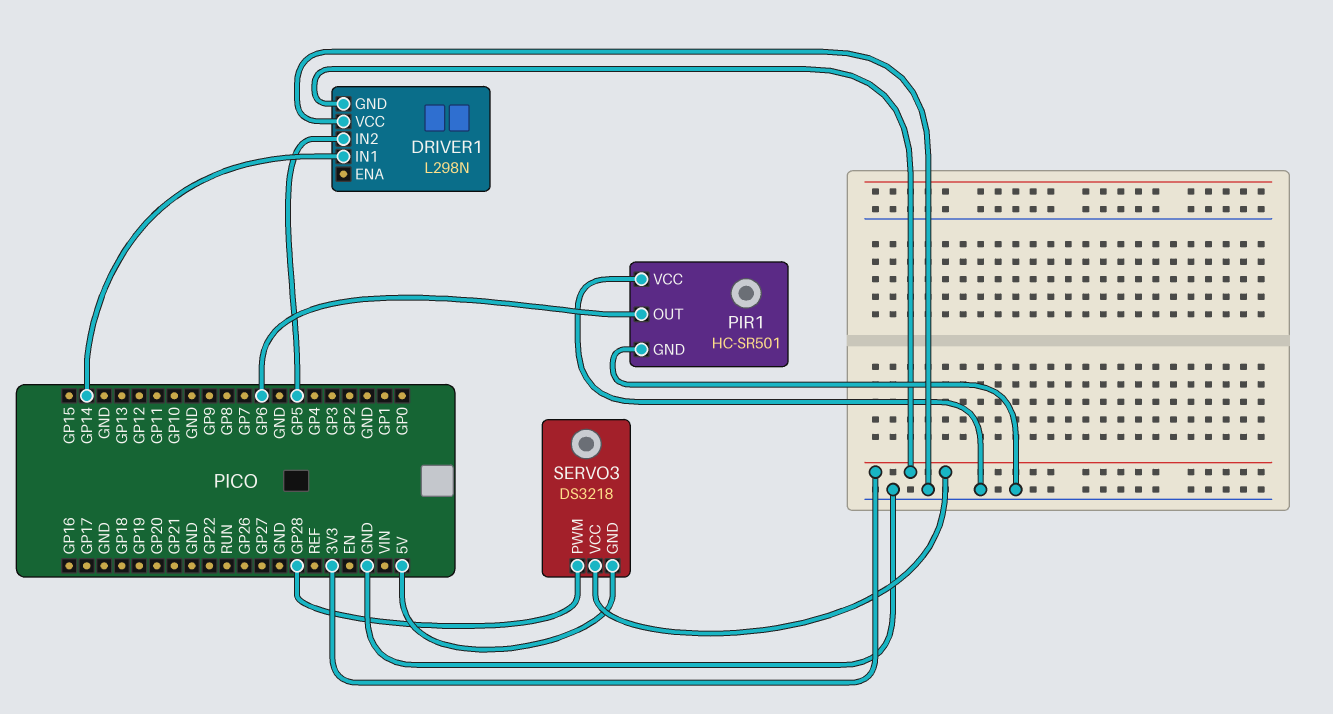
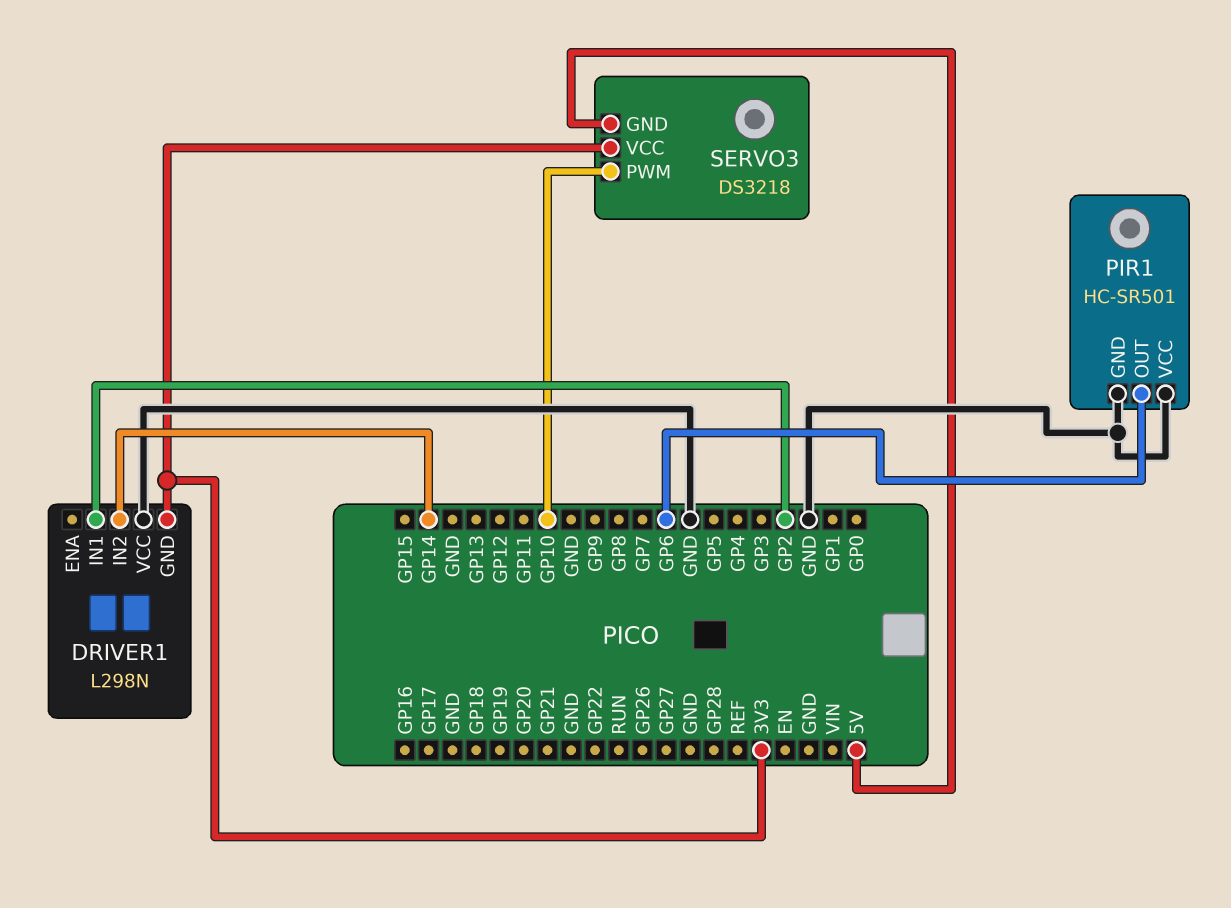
DRIVER1 pin IN1: GP14 -> GP2
DRIVER1 pin IN2: GP5 -> GP14
SERVO3 pin PWM: GP28 -> GP10

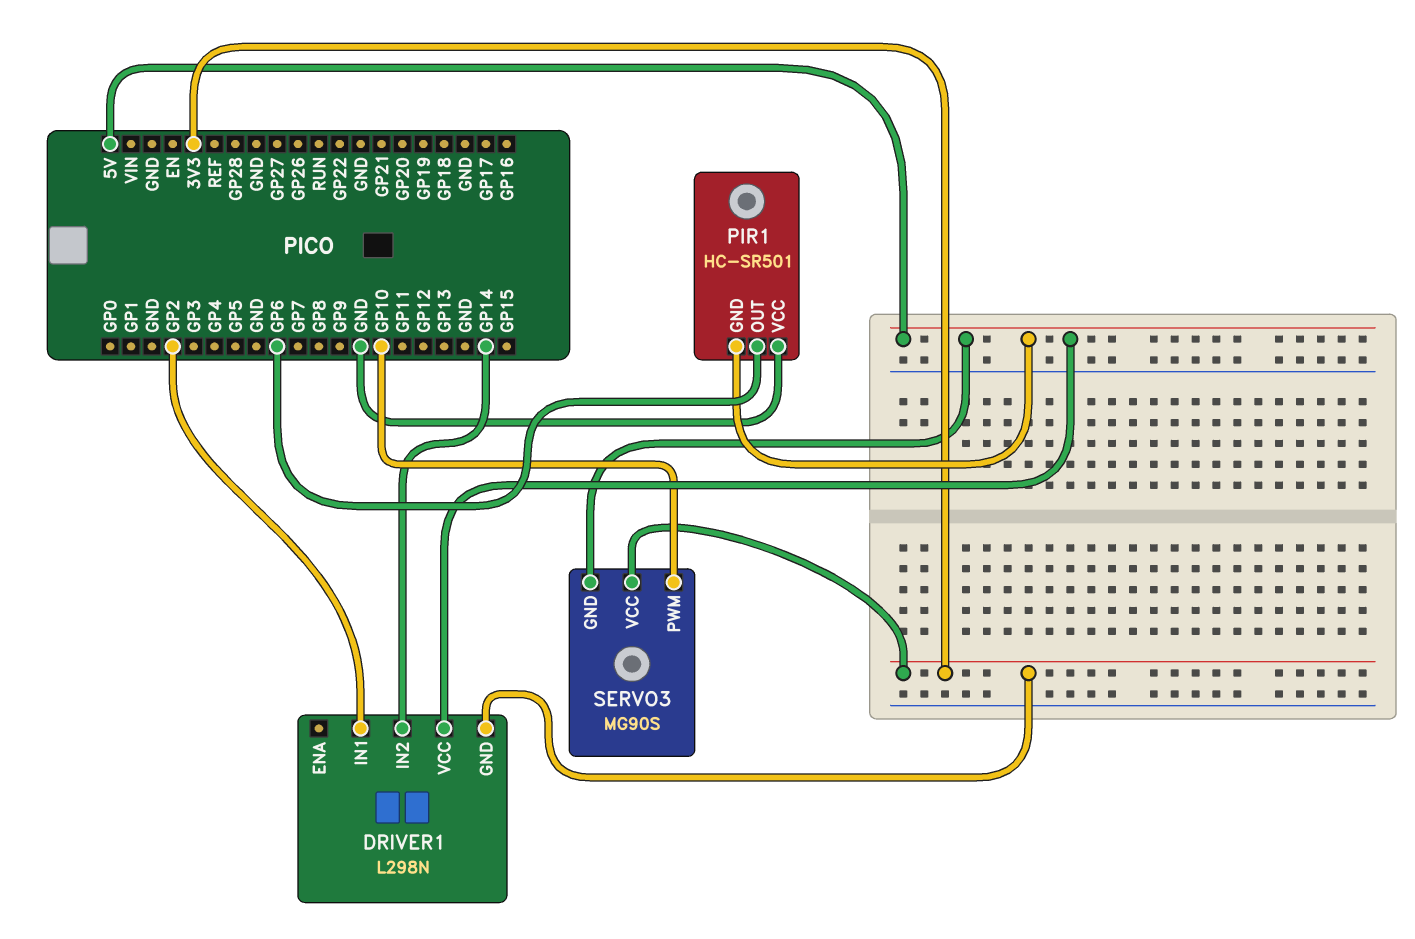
DRIVER1 pin VCC: GND -> 5V
PIR1 pin GND: GND -> 5V
SERVO3: DS3218 -> MG90S

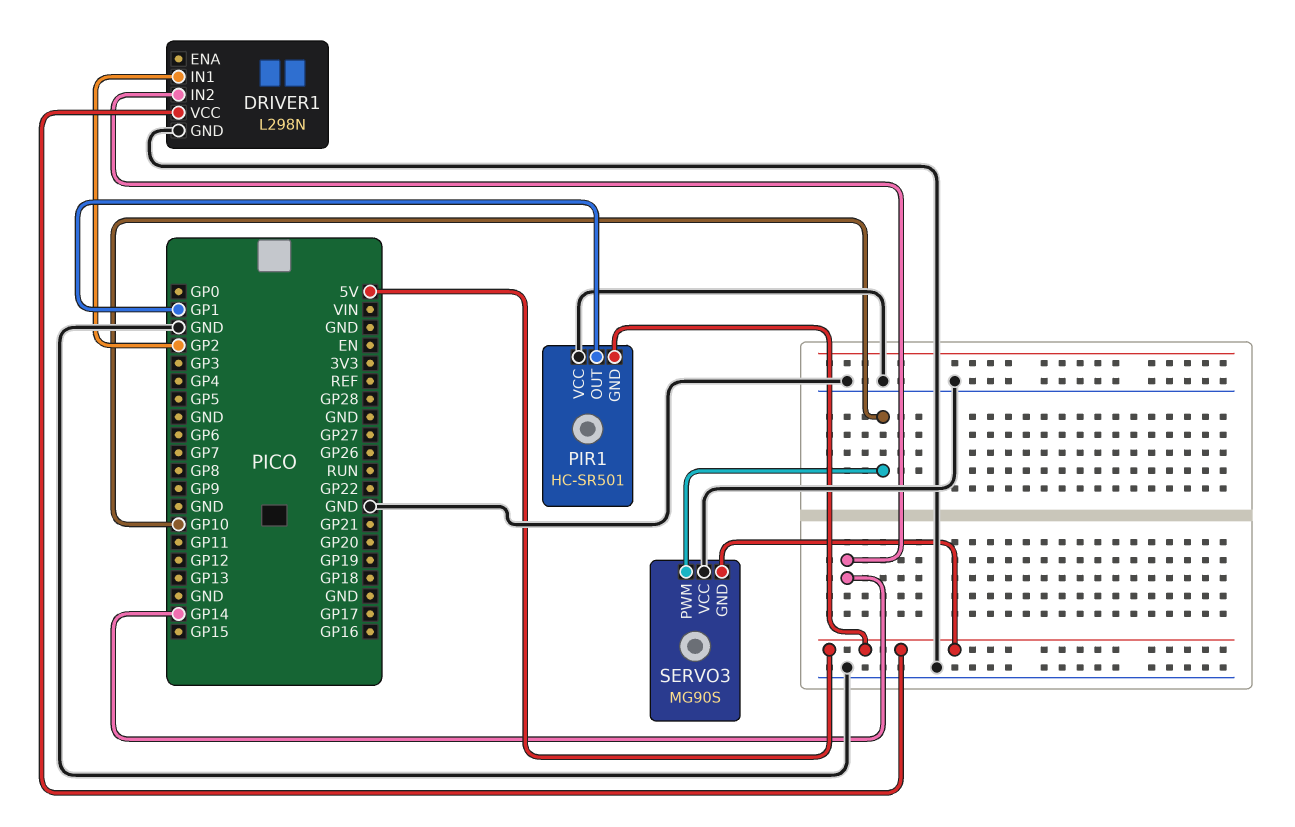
DRIVER1 pin GND: 3V3 -> GND
PIR1 pin OUT: GP6 -> GP1
SERVO3 pin VCC: 3V3 -> GND

